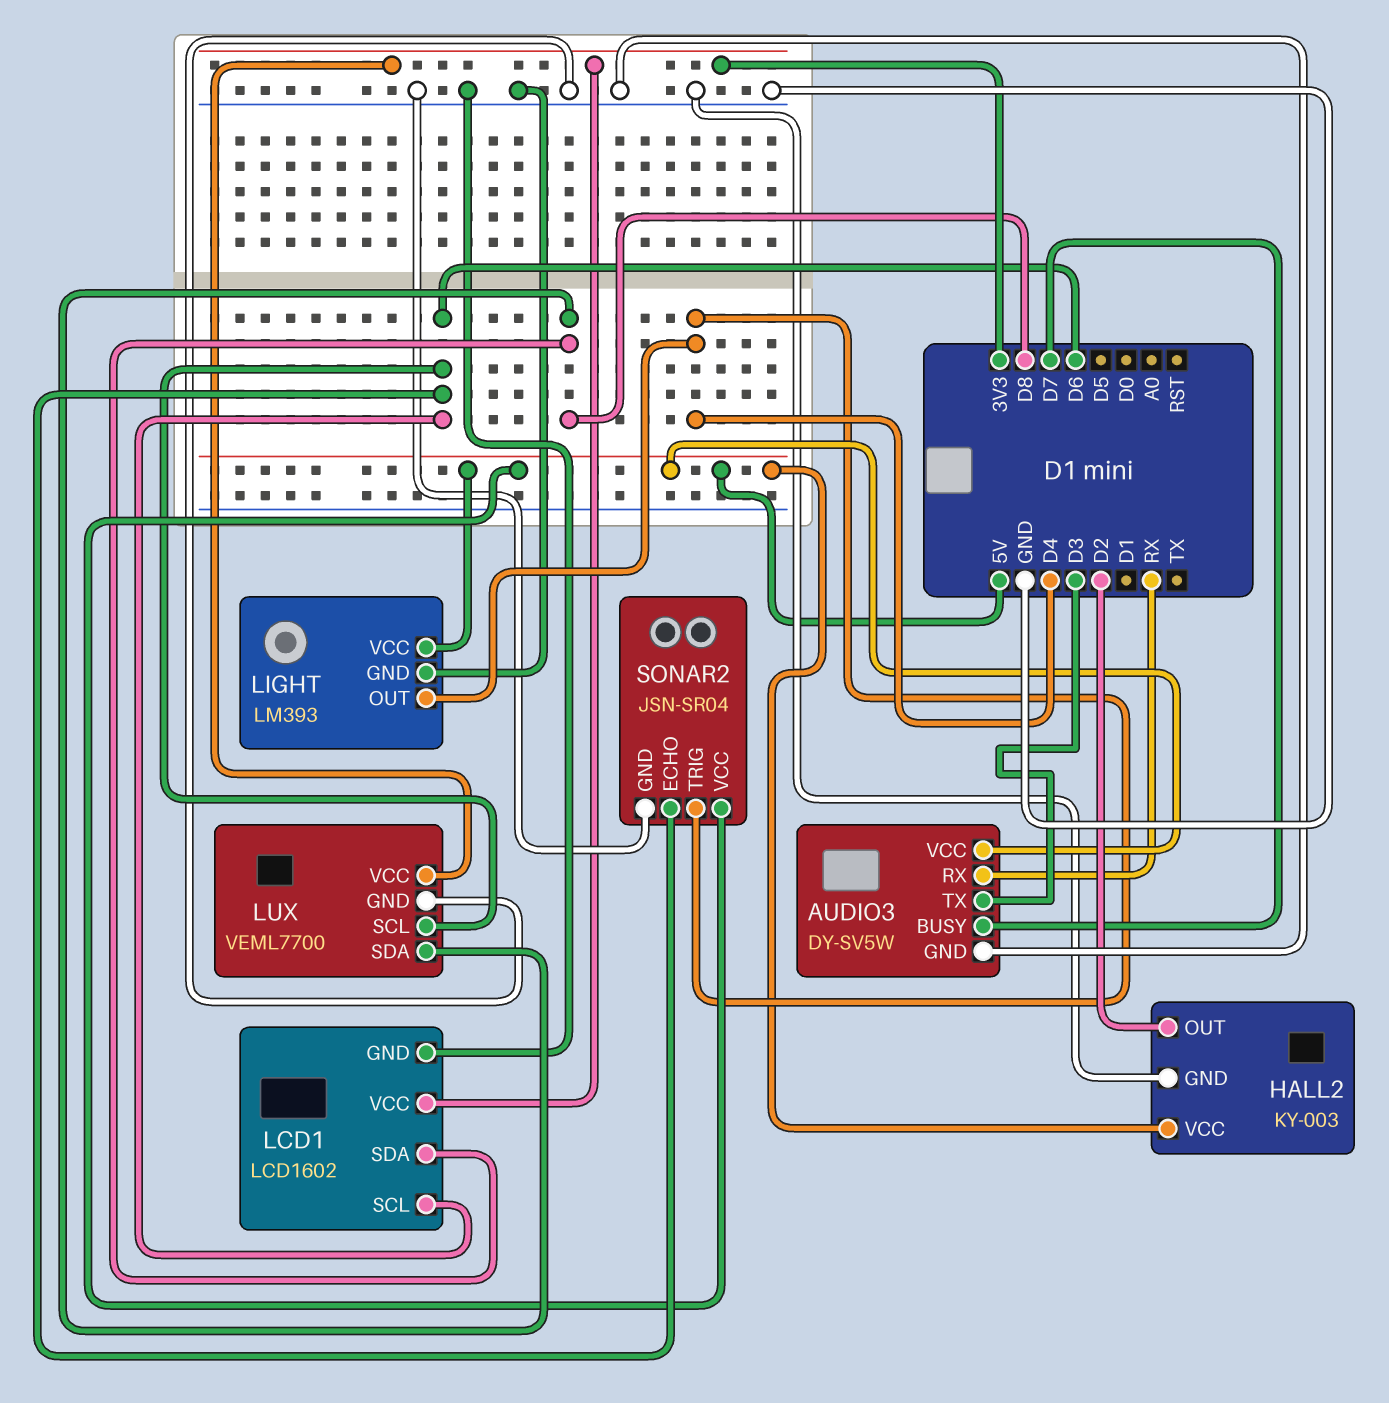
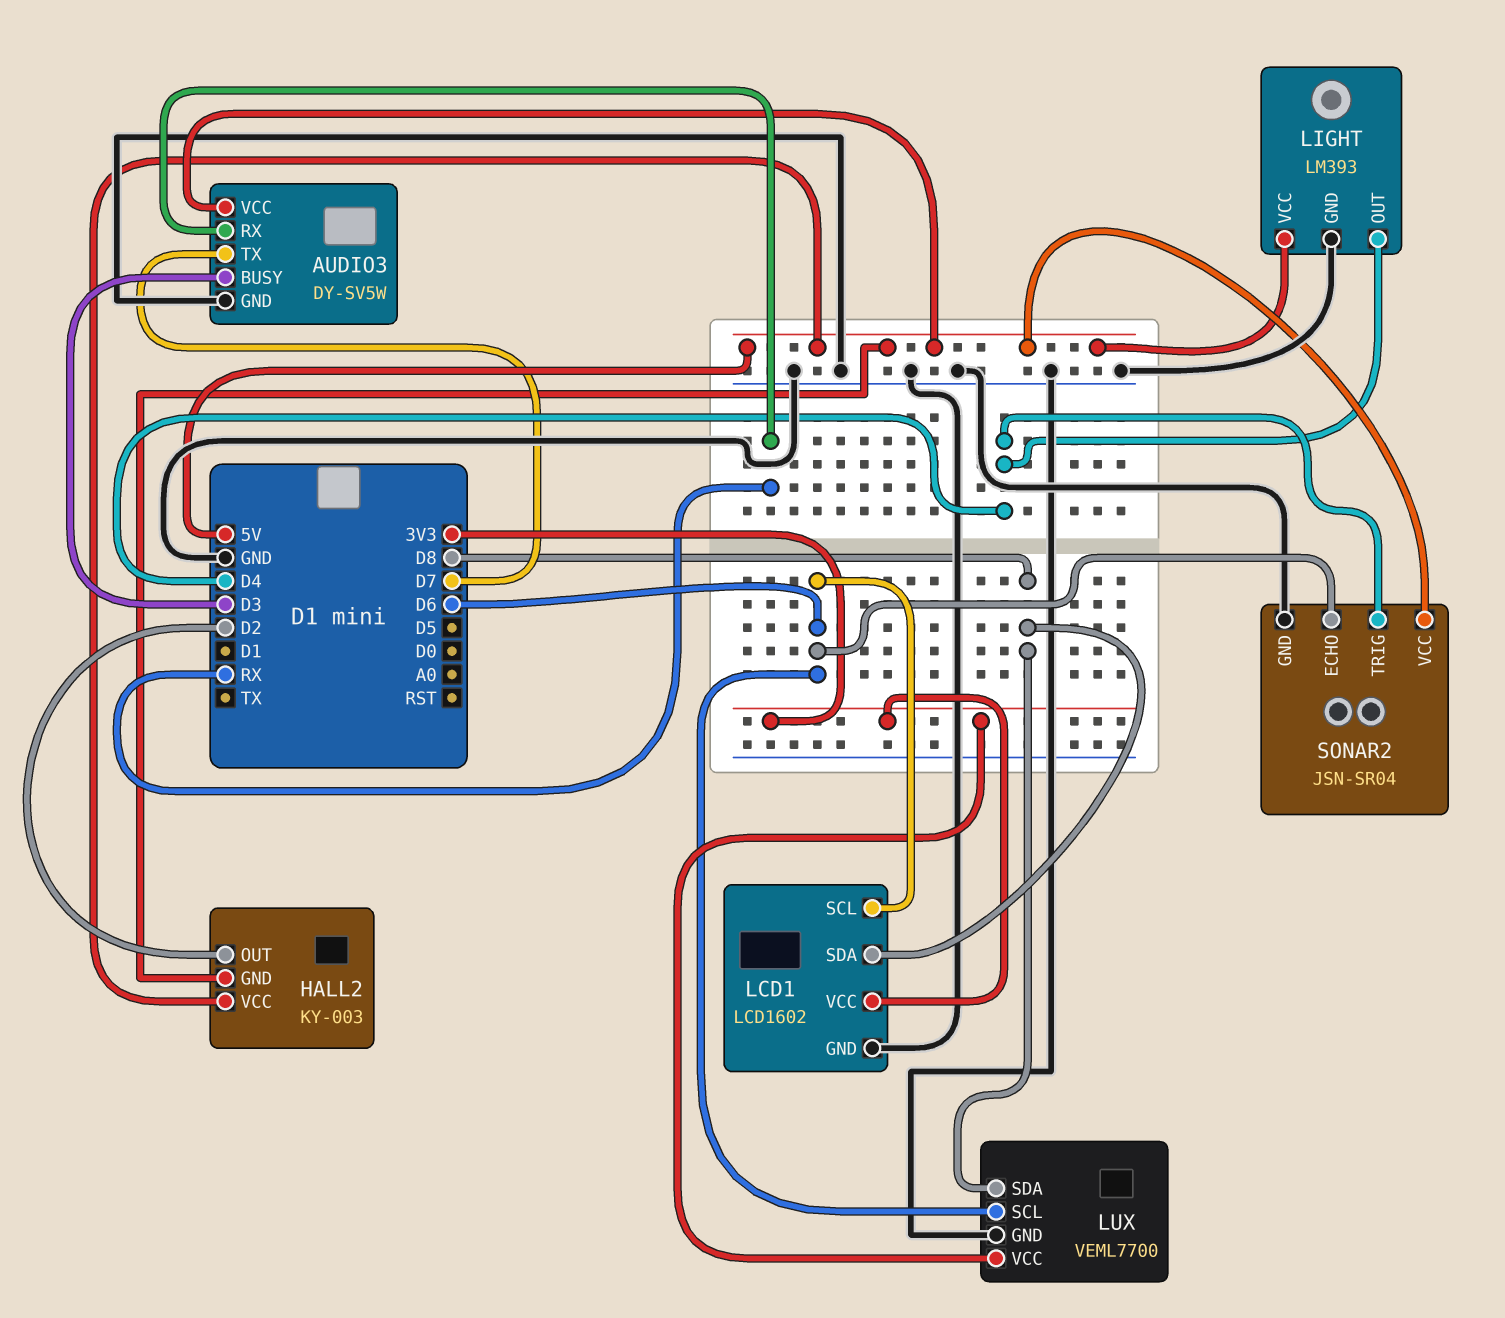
AUDIO3 pin BUSY: D7 -> D3
AUDIO3 pin TX: D3 -> D7
HALL2 pin GND: GND -> 5V

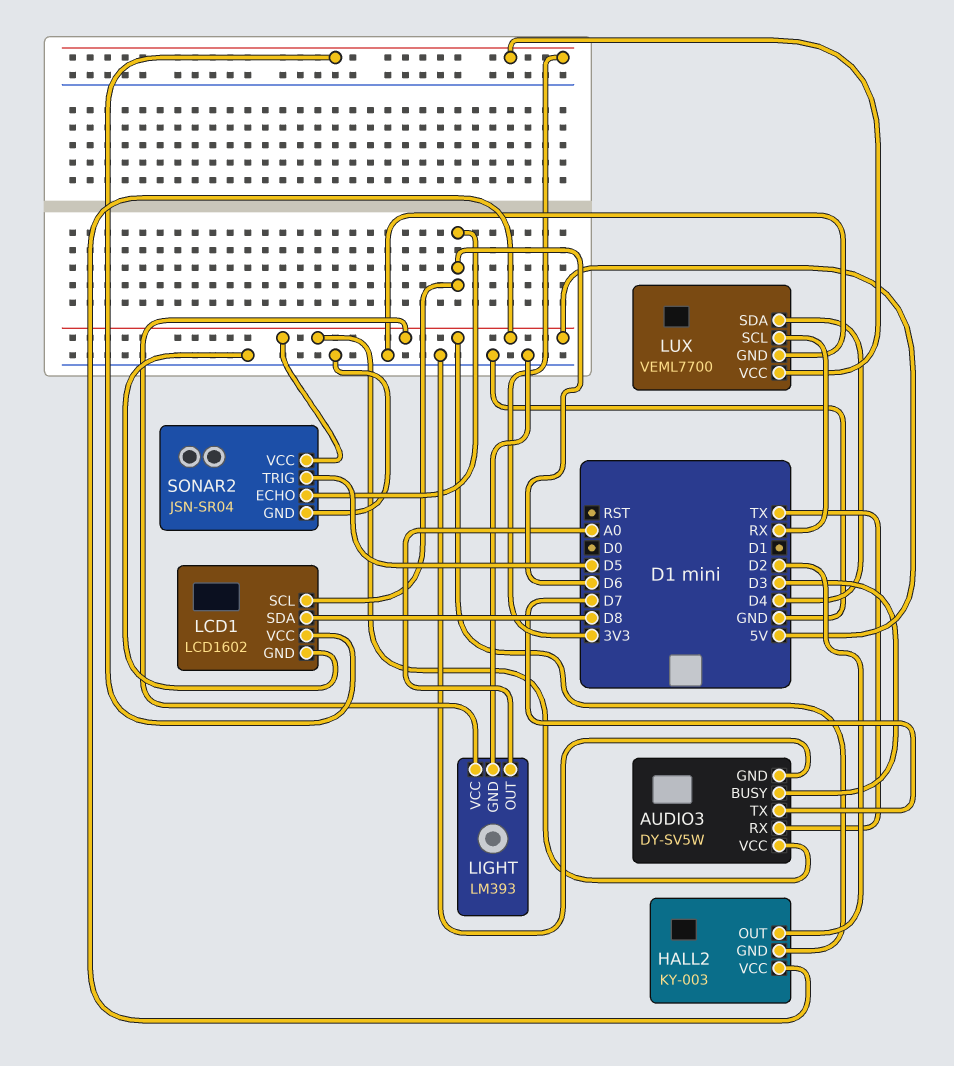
AUDIO3 pin RX: RX -> TX
LIGHT pin OUT: D4 -> A0
LUX pin SCL: D6 -> RX
LUX pin SDA: D8 -> D4
SONAR2 pin TRIG: D4 -> D5

